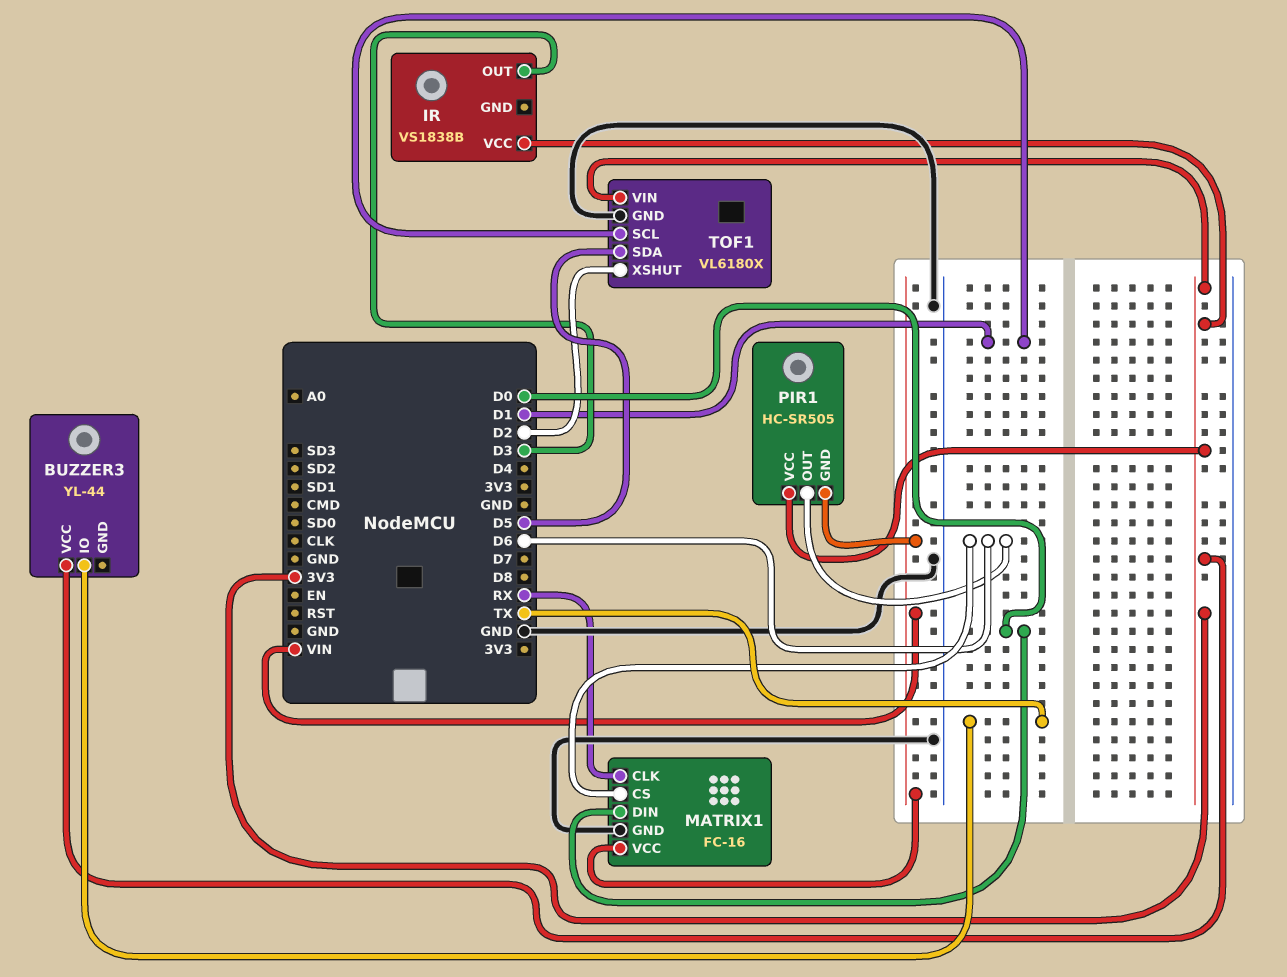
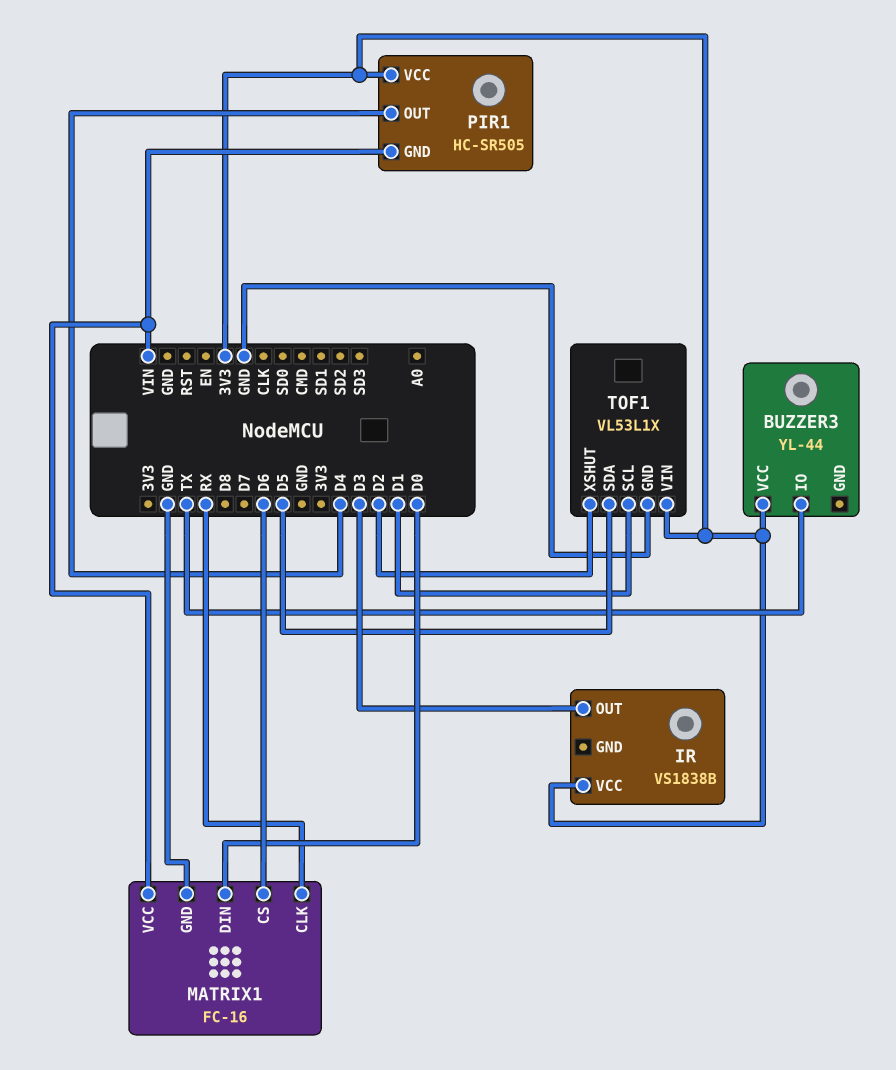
PIR1 pin OUT: D6 -> D4
TOF1: VL6180X -> VL53L1X

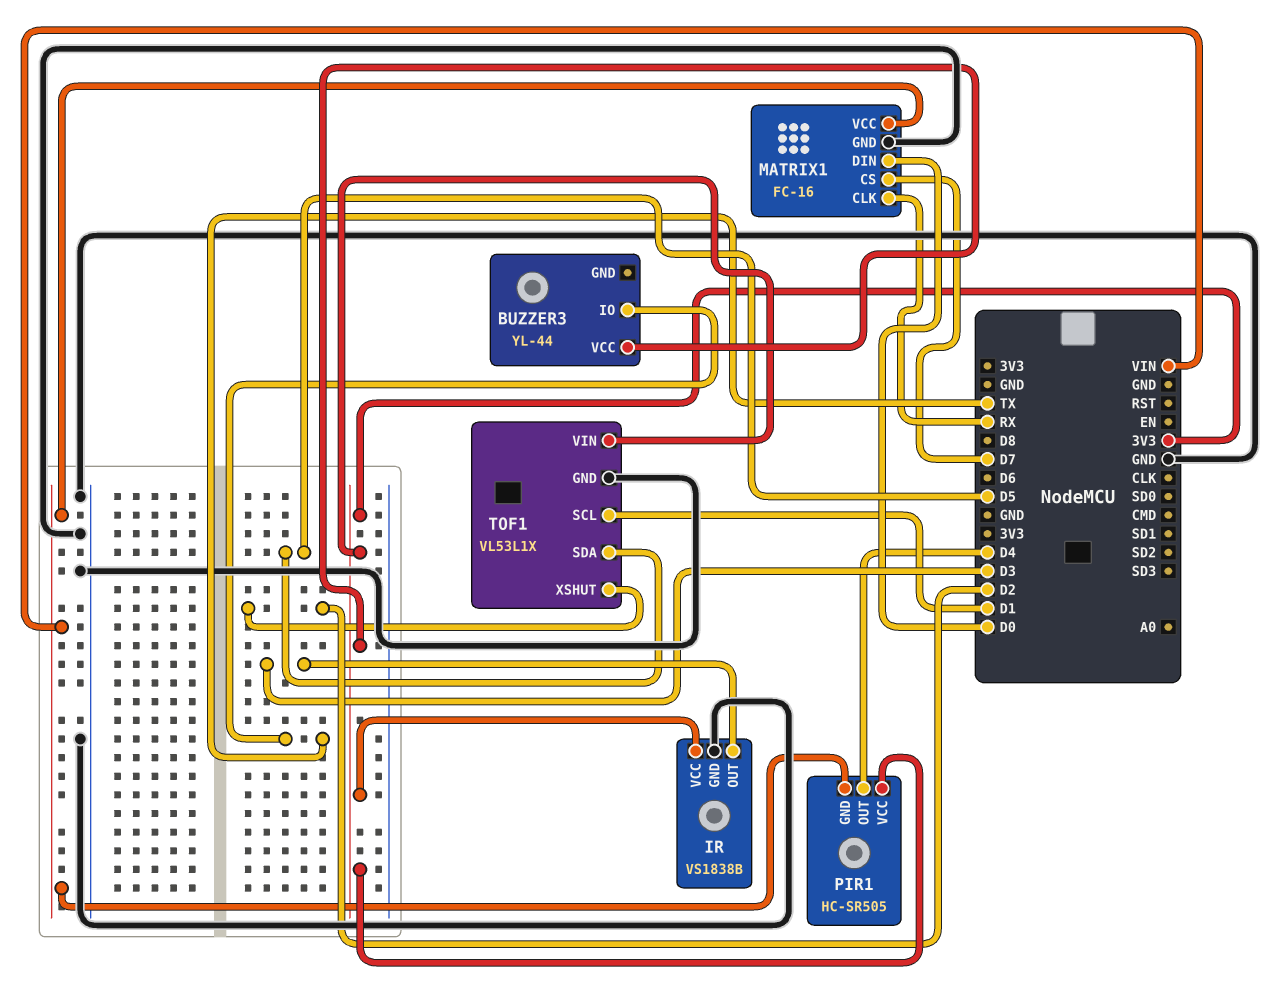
IR pin GND: none -> GND
MATRIX1 pin CS: D6 -> D7

